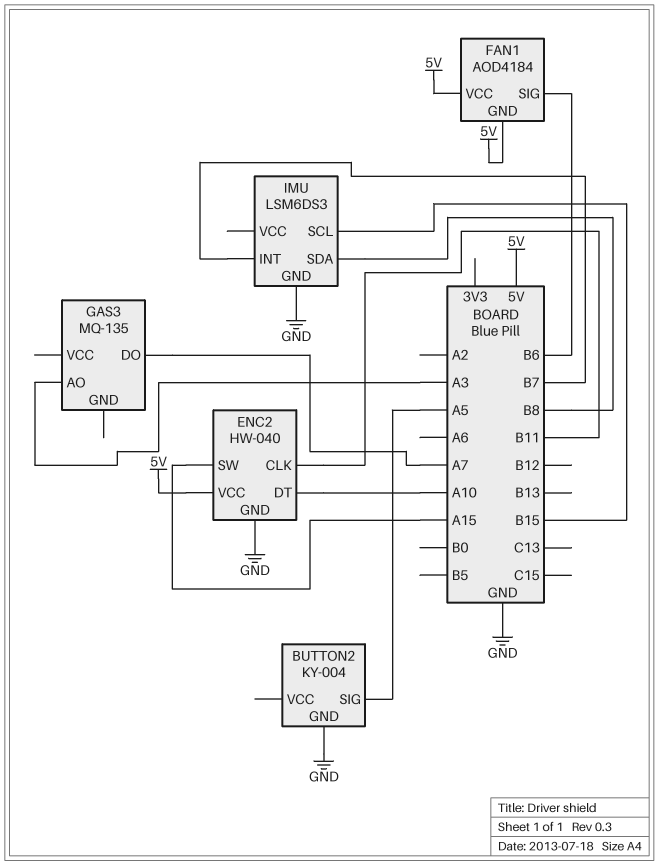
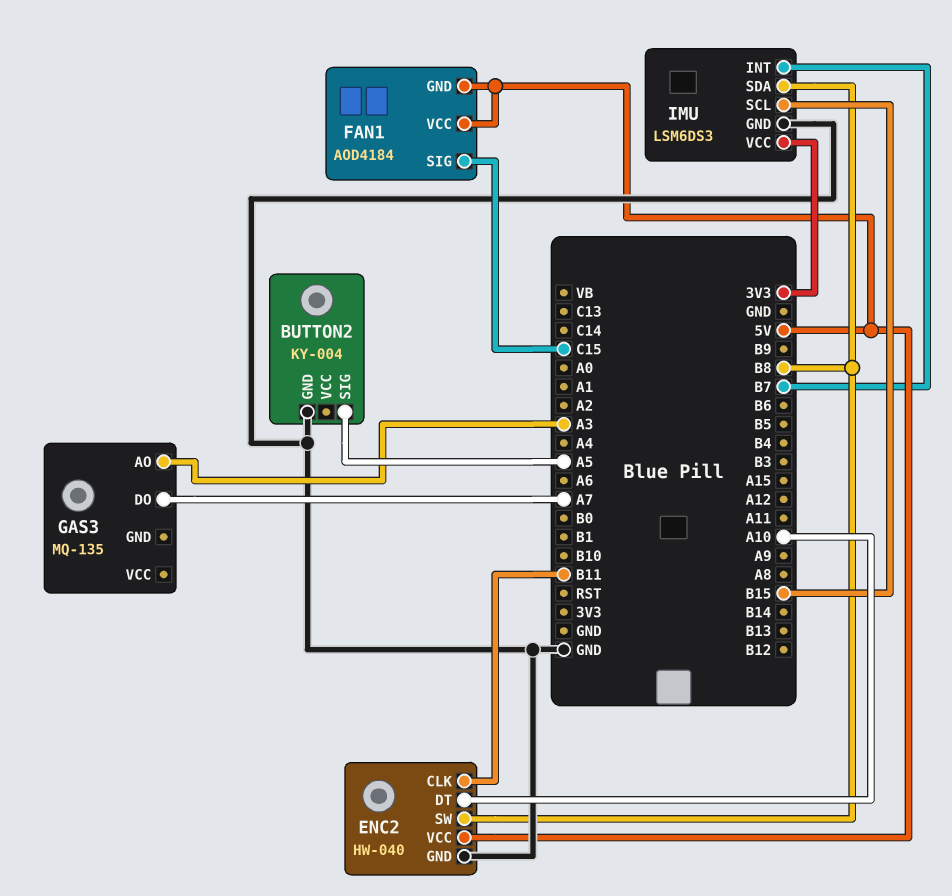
ENC2 pin SW: A15 -> B8
FAN1 pin SIG: B6 -> C15
IMU pin VCC: none -> 3V3

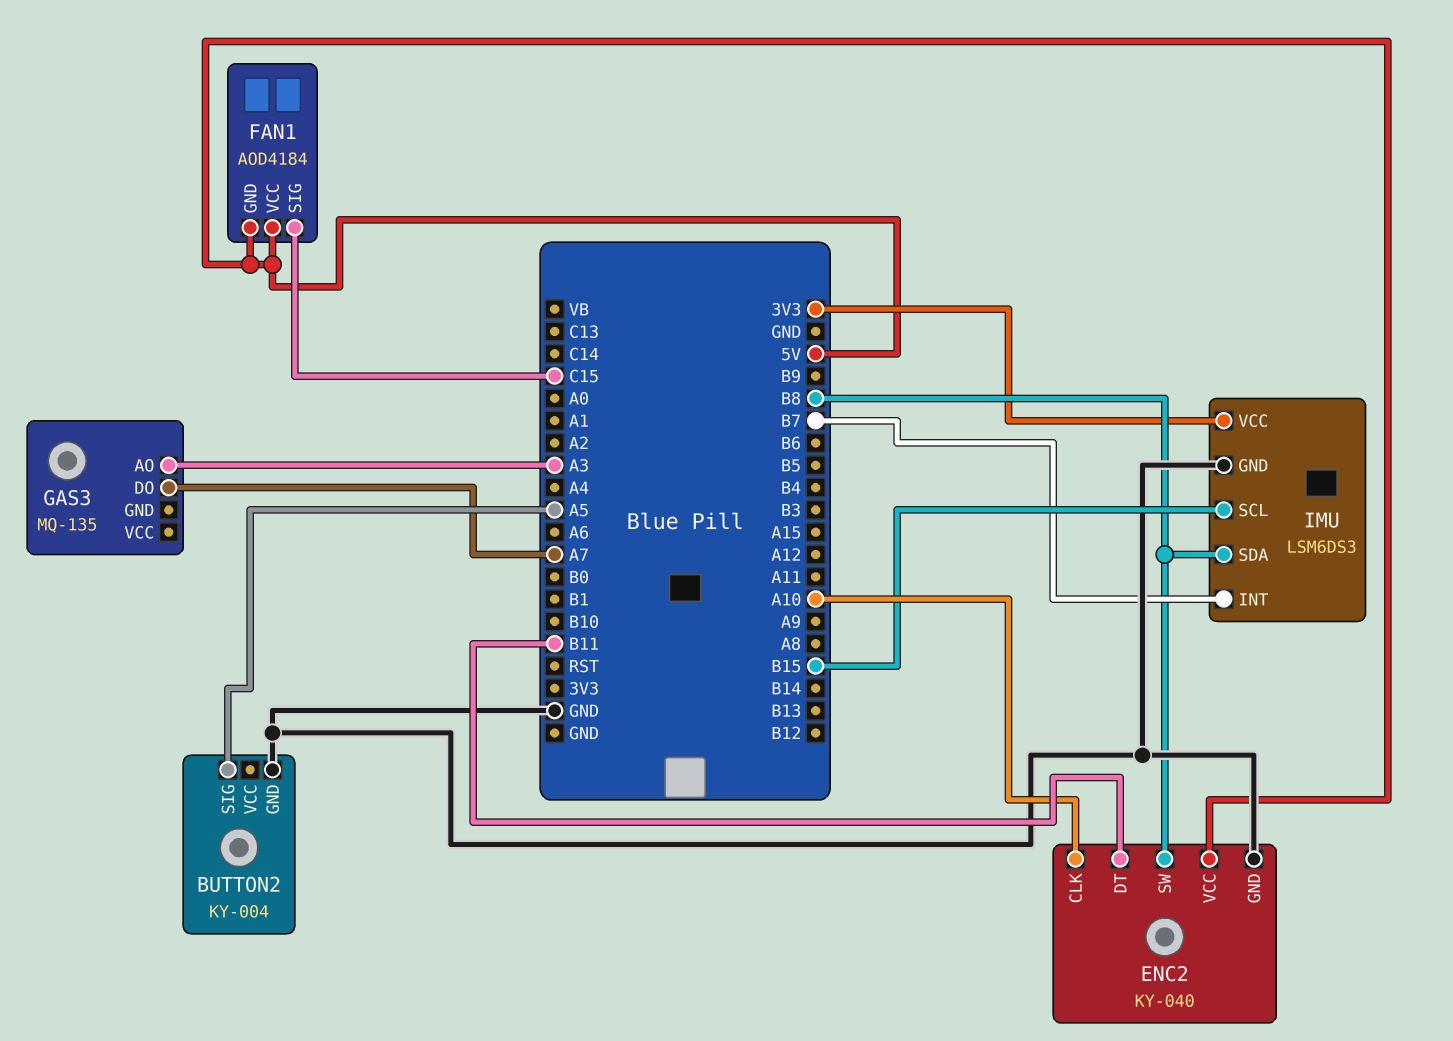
ENC2: HW-040 -> KY-040
ENC2 pin CLK: B11 -> A10
ENC2 pin DT: A10 -> B11

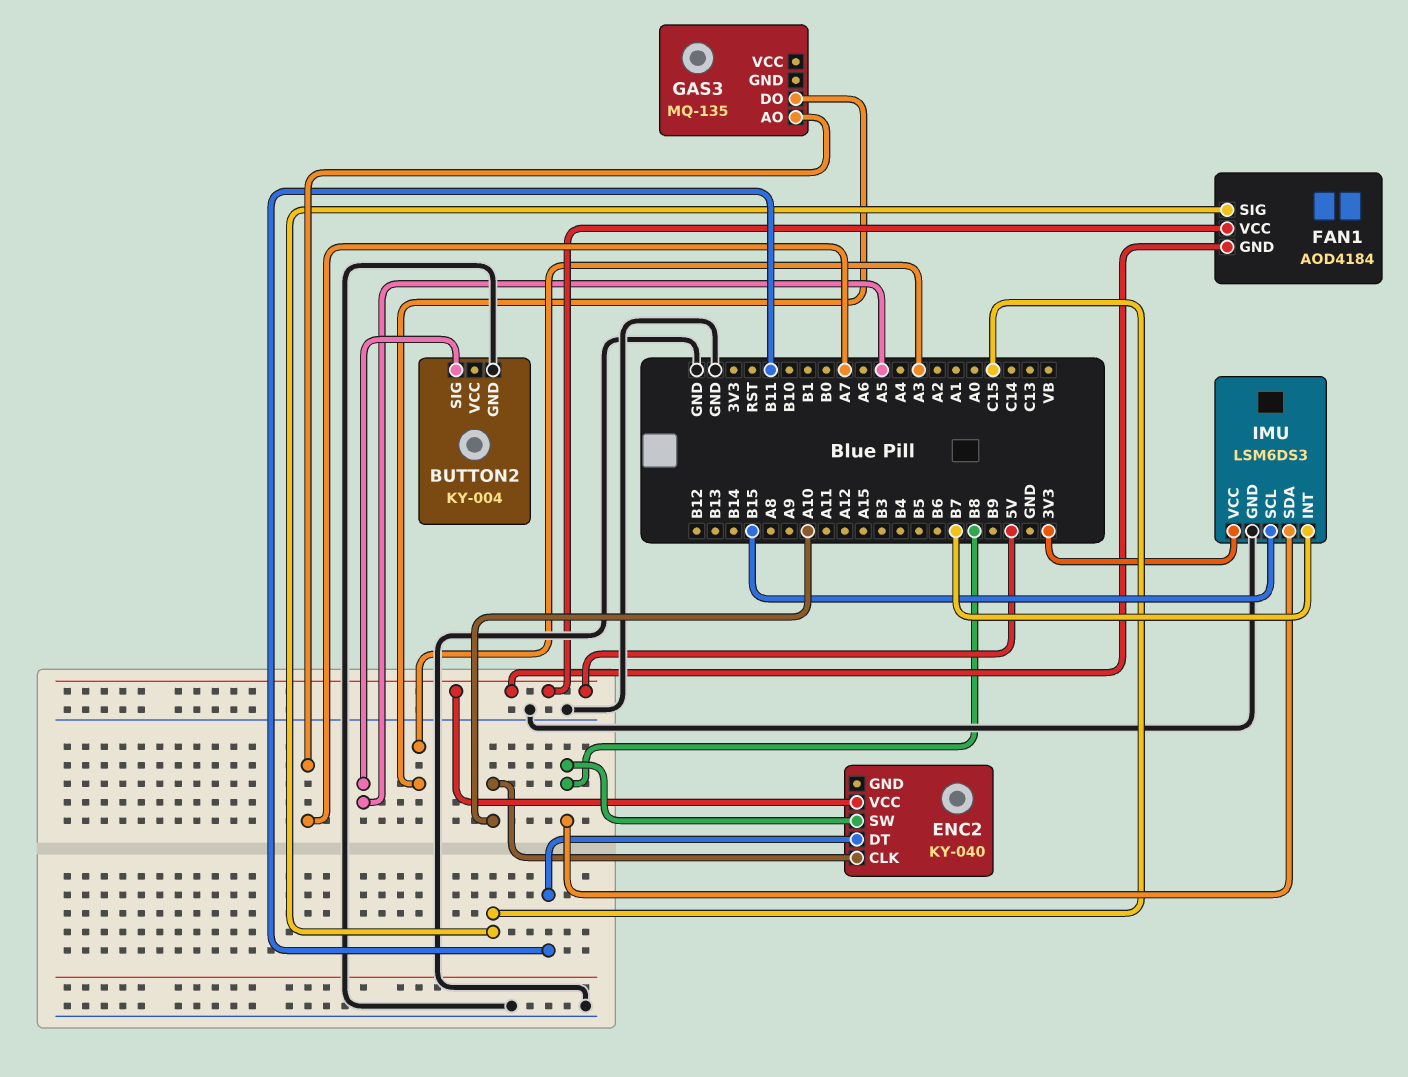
ENC2 pin GND: GND -> none
GAS3 pin AO: A3 -> A7
GAS3 pin DO: A7 -> A3

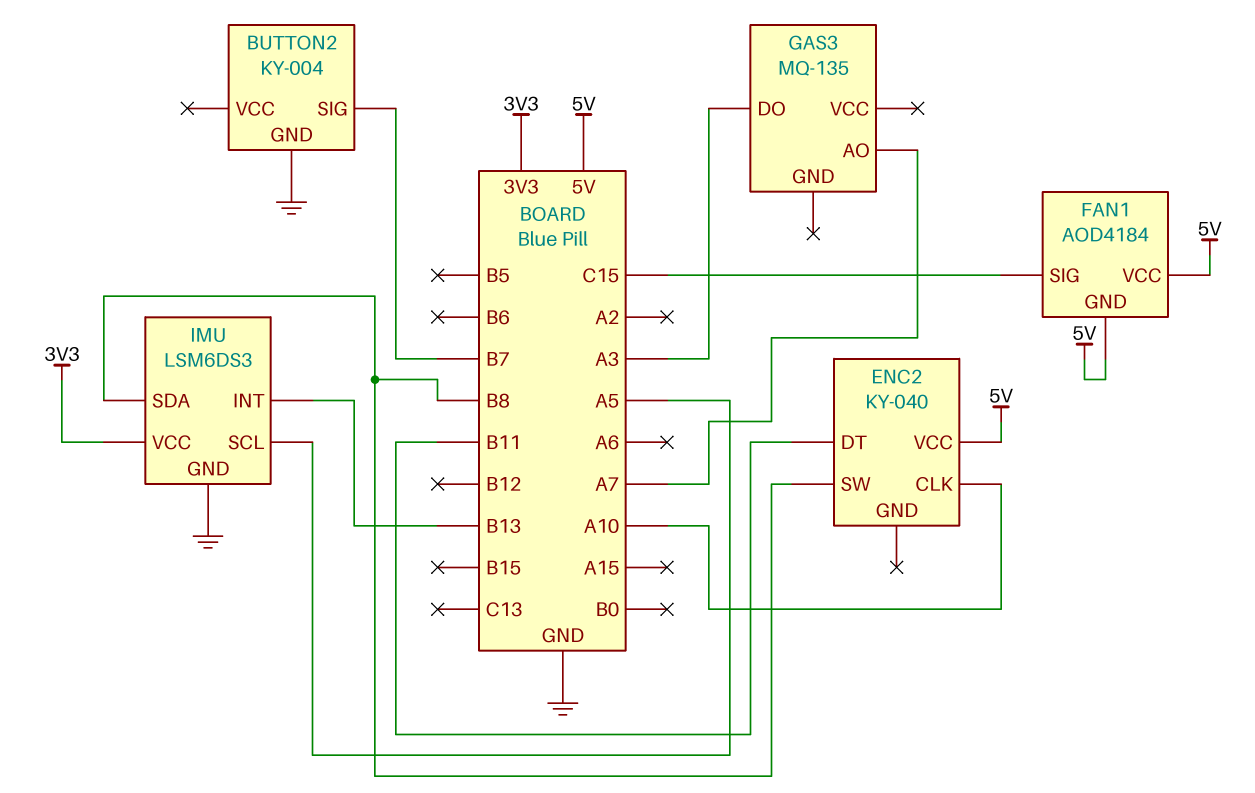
BUTTON2 pin SIG: A5 -> B7
IMU pin INT: B7 -> B13
IMU pin SCL: B15 -> A5

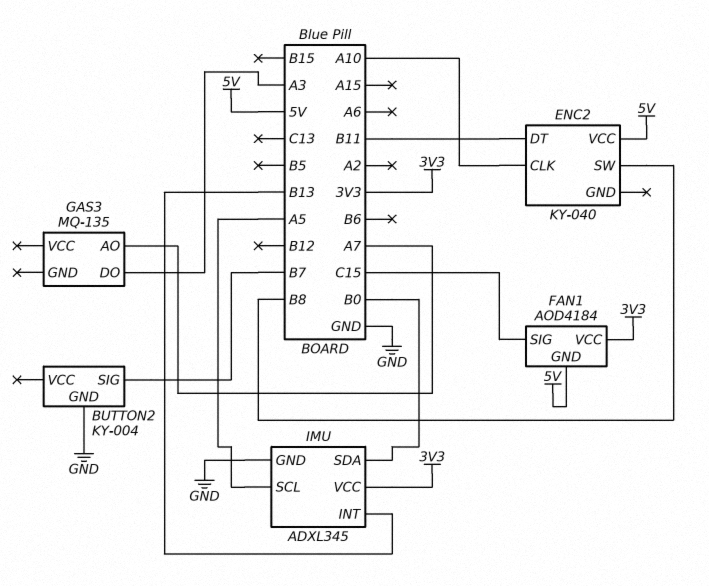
FAN1 pin VCC: 5V -> 3V3
IMU: LSM6DS3 -> ADXL345
IMU pin SDA: B8 -> B0

